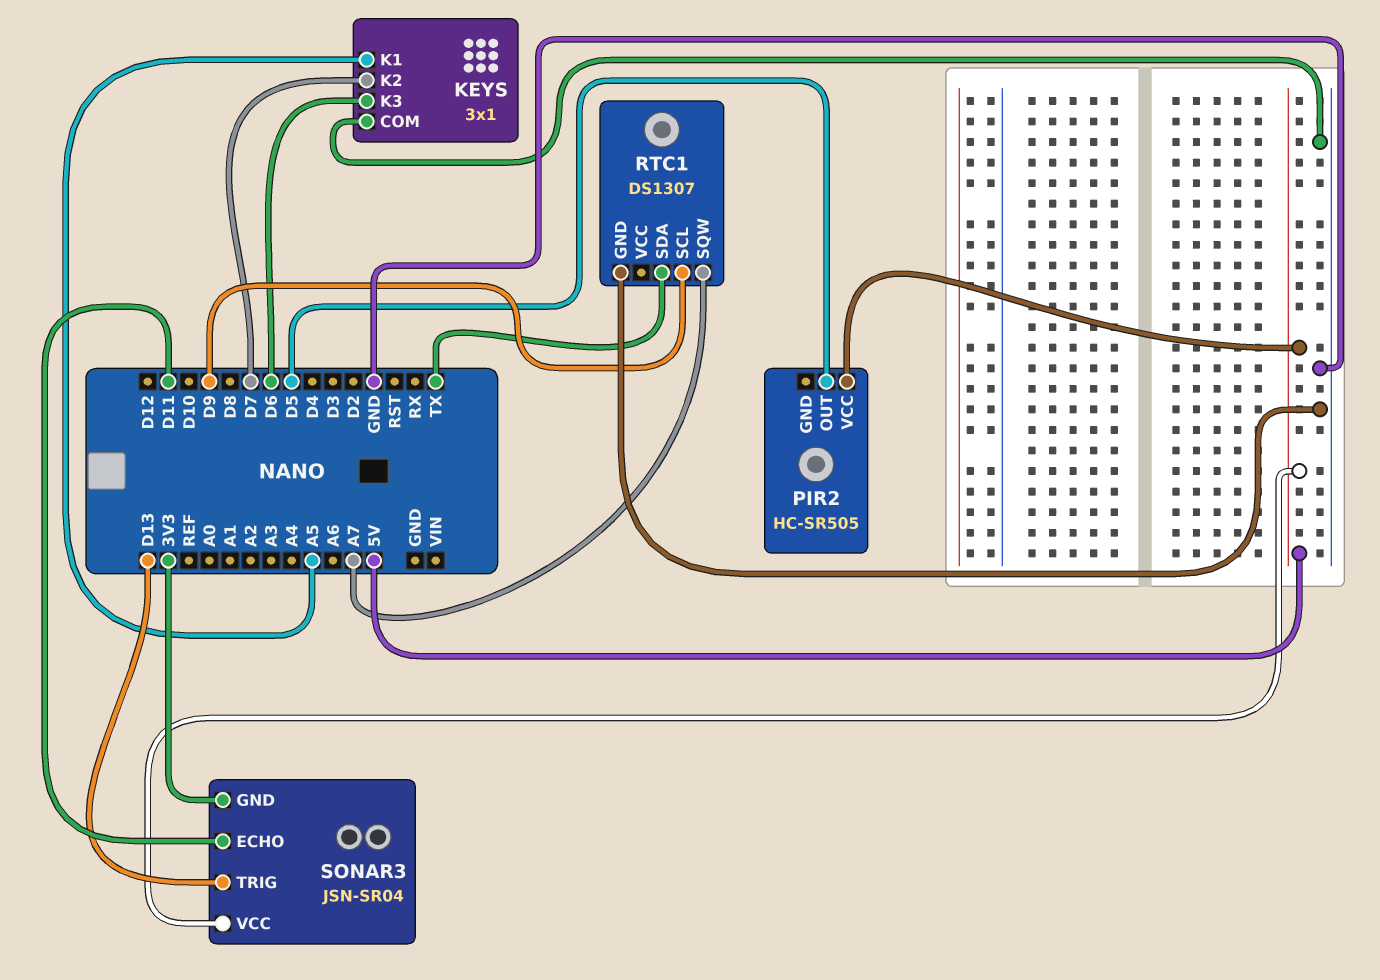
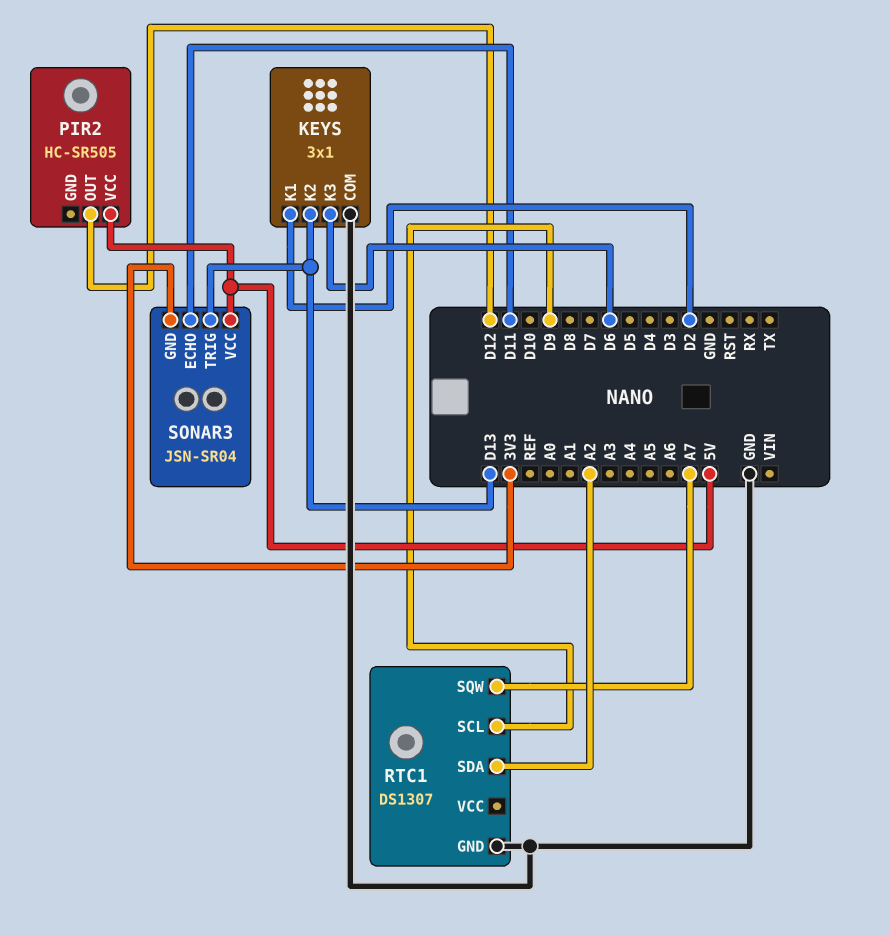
KEYS pin K1: A5 -> D2
KEYS pin K2: D7 -> D13
PIR2 pin OUT: D5 -> D12
RTC1 pin SDA: TX -> A2

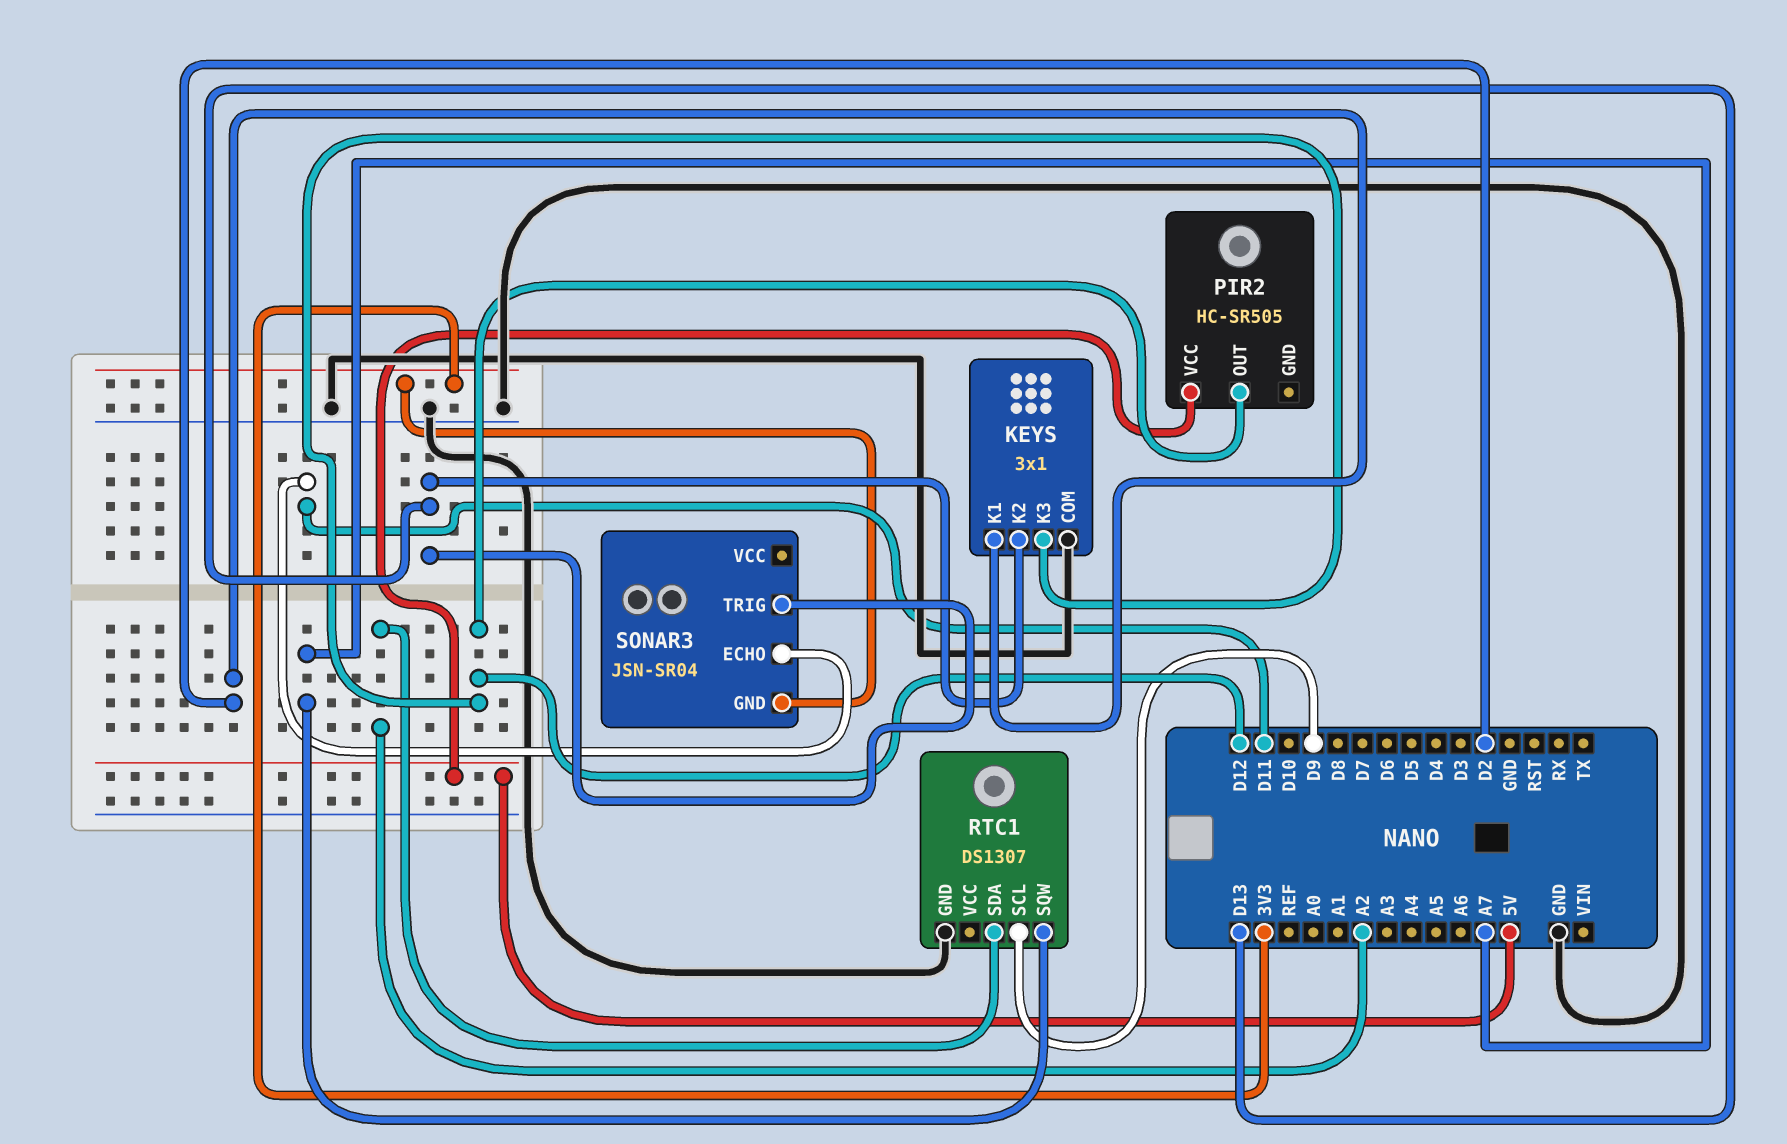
KEYS pin K3: D6 -> D12
SONAR3 pin VCC: 5V -> none

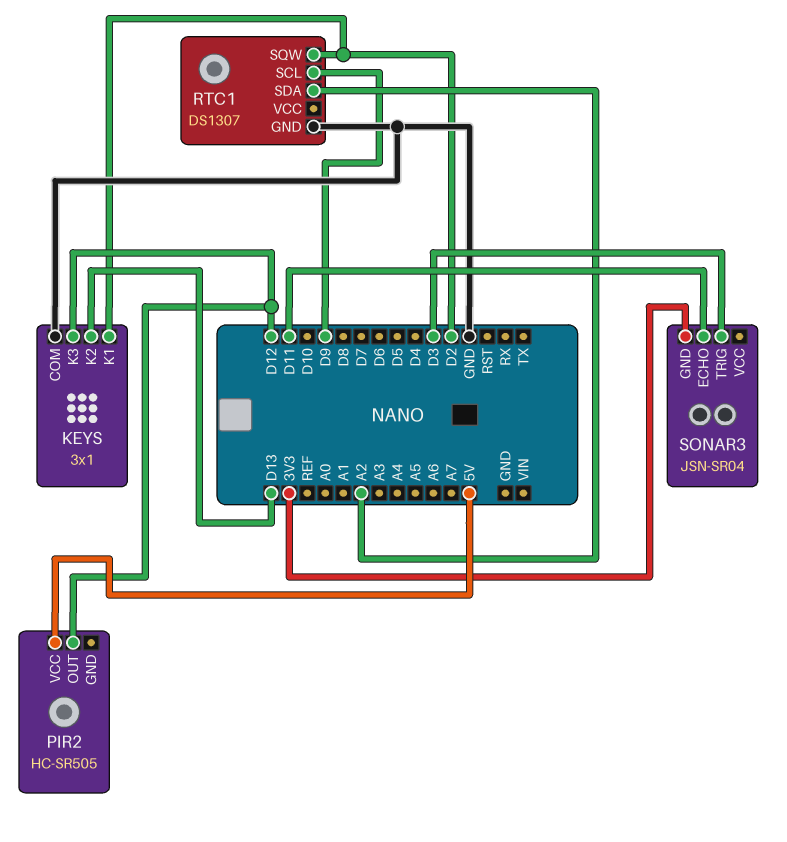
RTC1 pin SQW: A7 -> D2
SONAR3 pin TRIG: D13 -> D3

